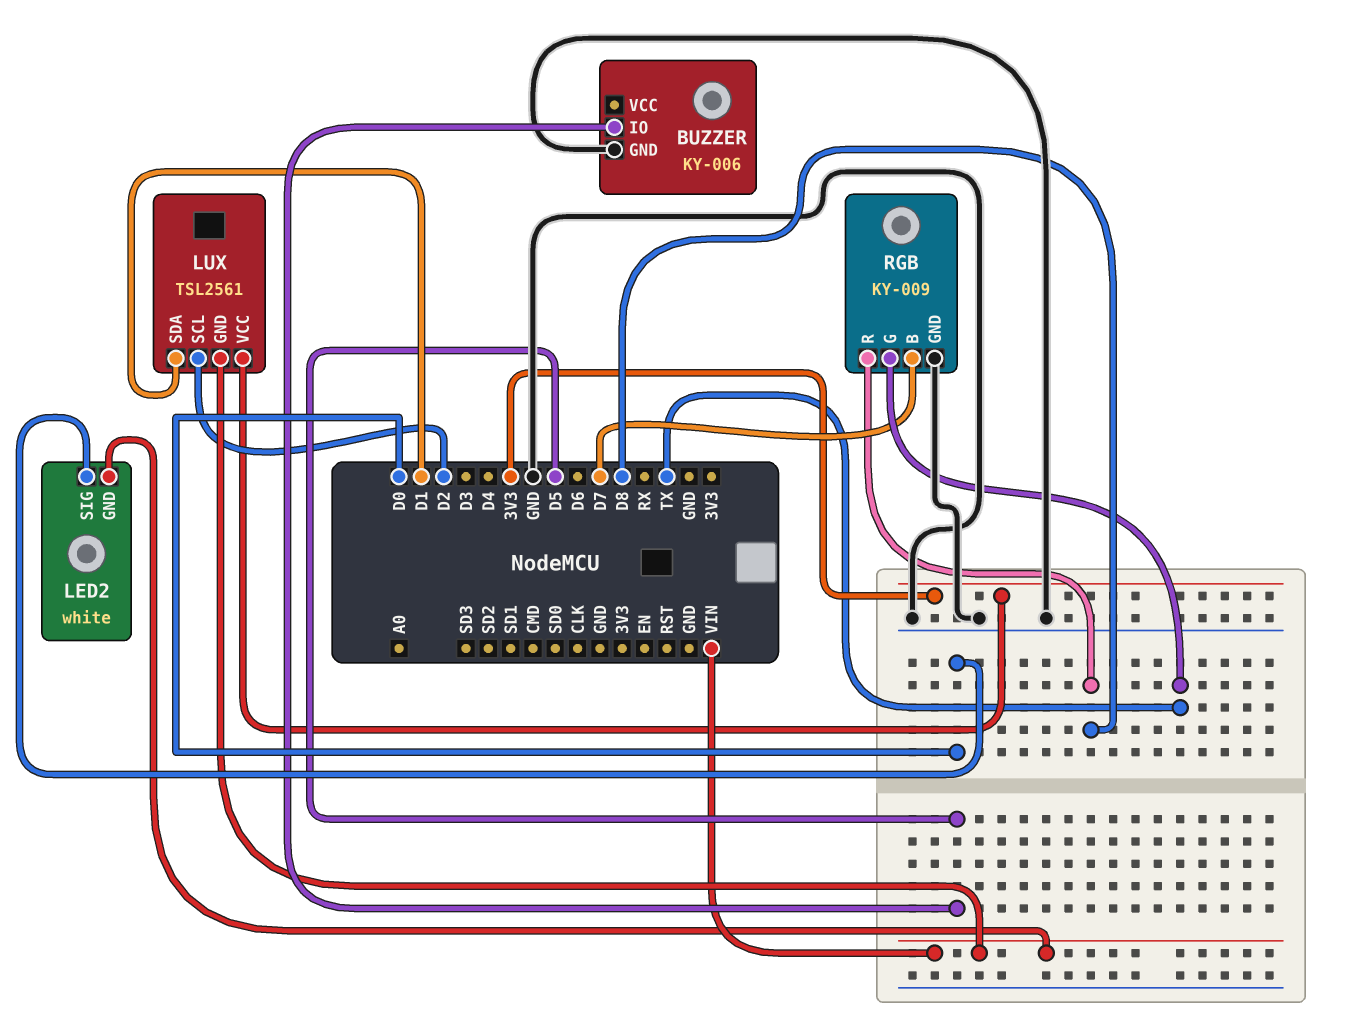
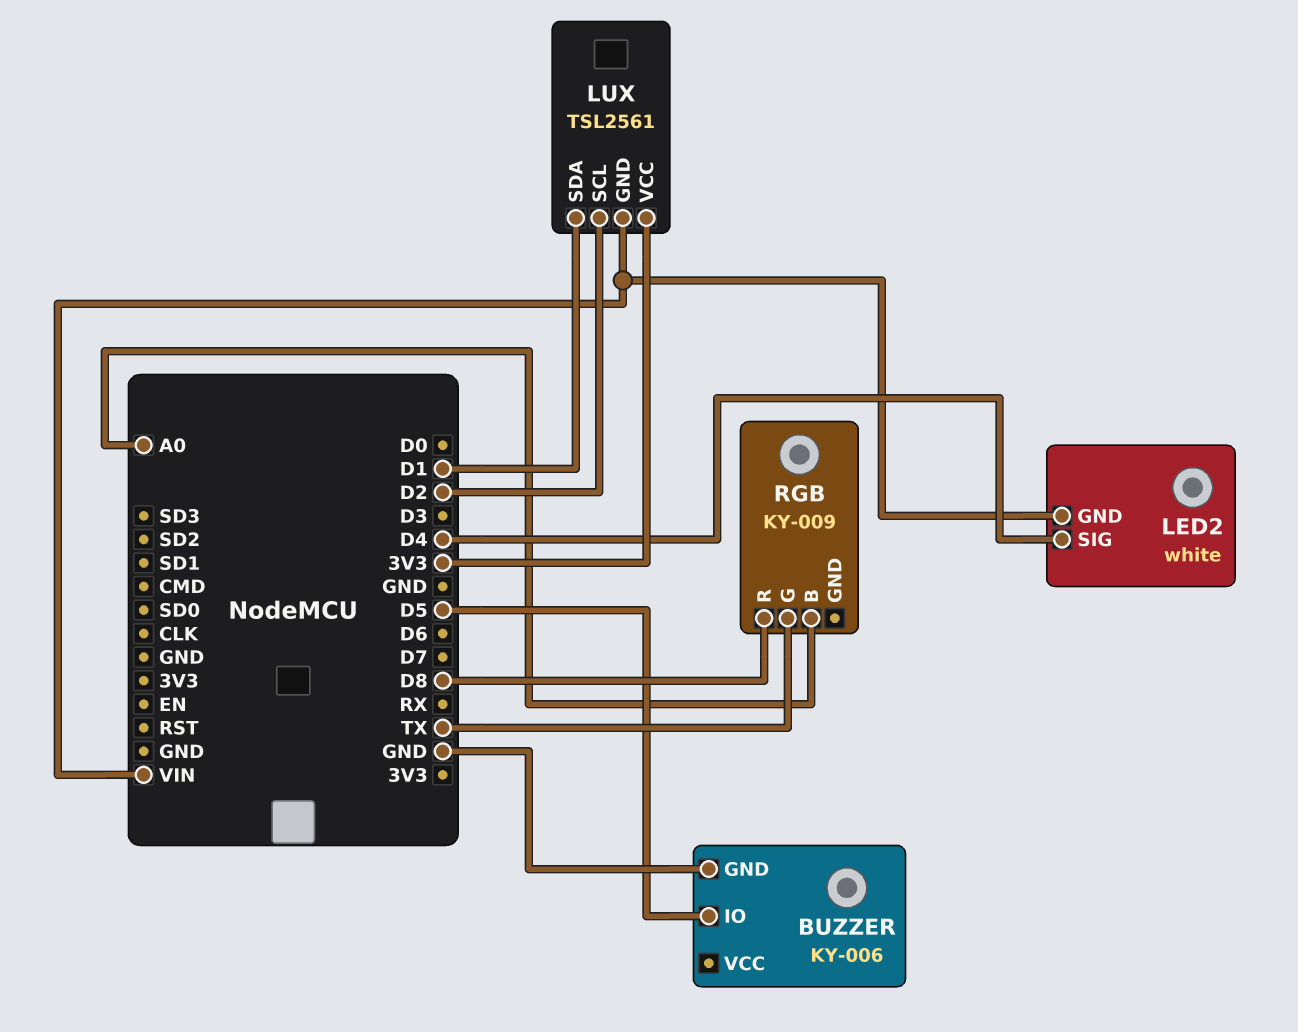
LED2 pin SIG: D0 -> D4
RGB pin B: D7 -> A0
RGB pin GND: GND -> none

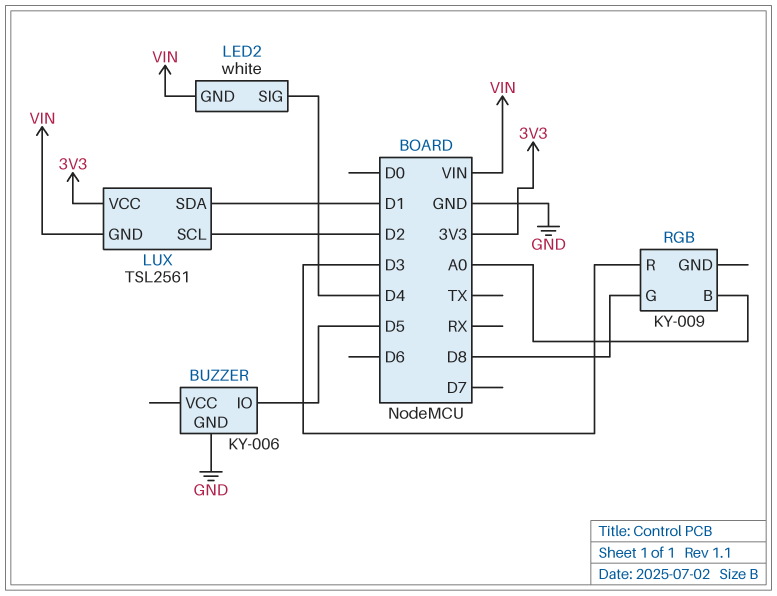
RGB pin G: TX -> D8
RGB pin R: D8 -> D3

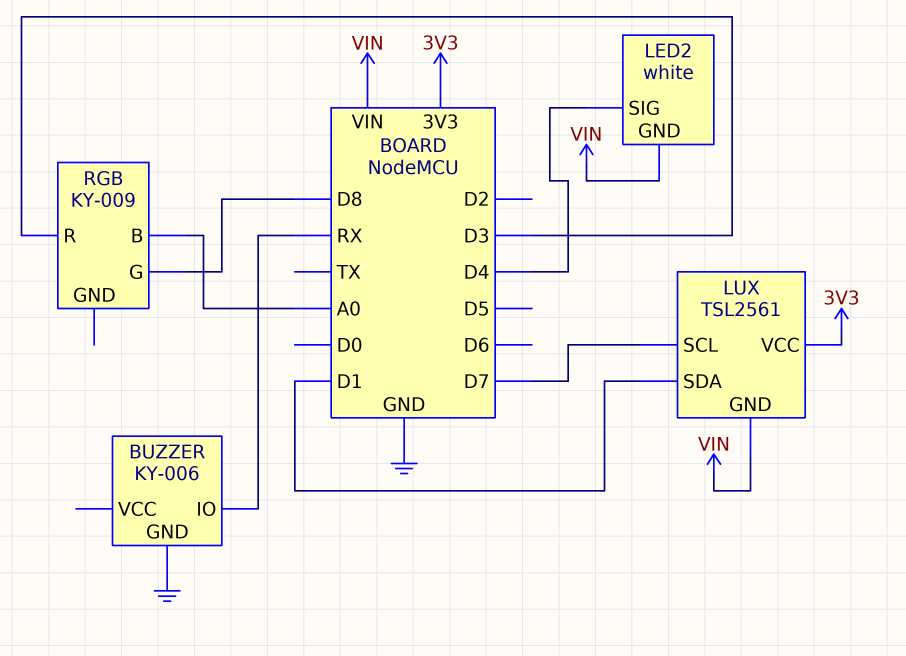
BUZZER pin IO: D5 -> RX
LUX pin SCL: D2 -> D7

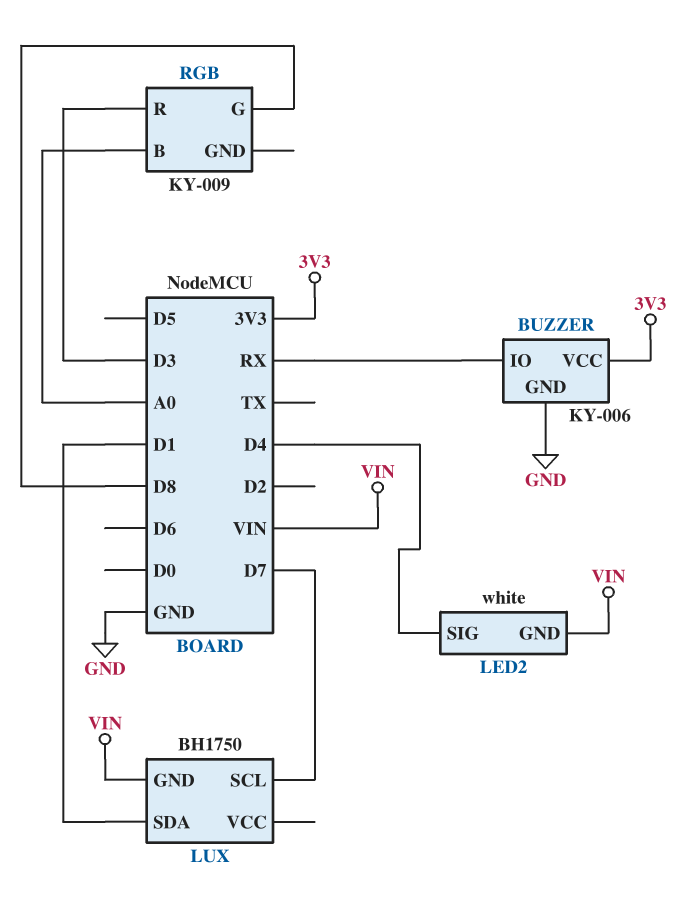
BUZZER pin VCC: none -> 3V3
LUX: TSL2561 -> BH1750
LUX pin VCC: 3V3 -> none

